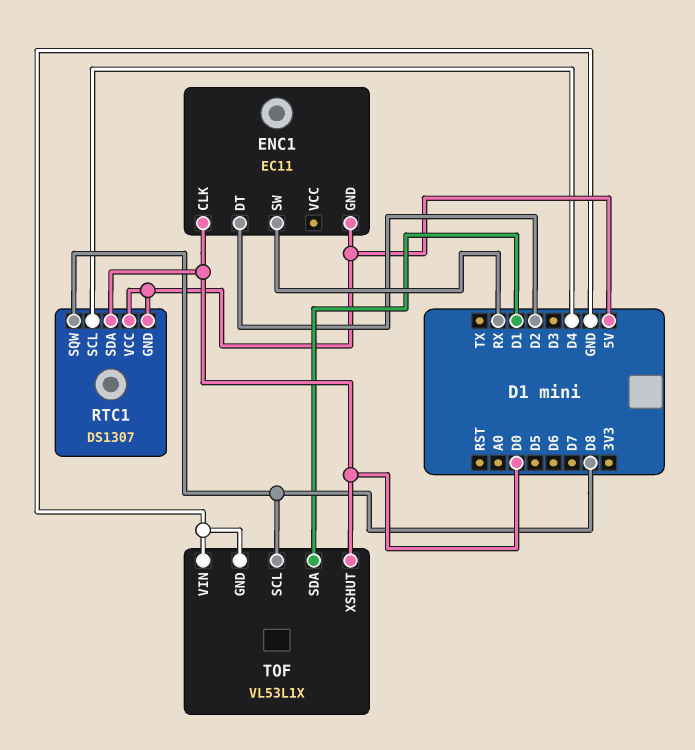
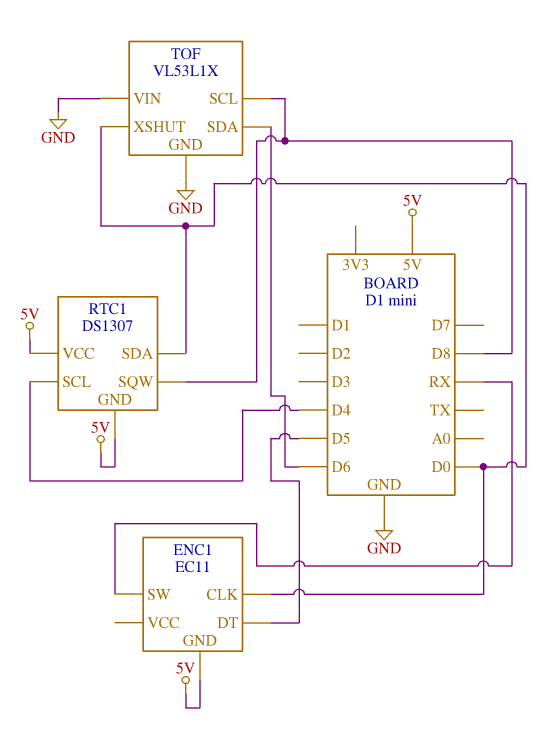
ENC1 pin DT: D2 -> D5
TOF pin SDA: D1 -> D6

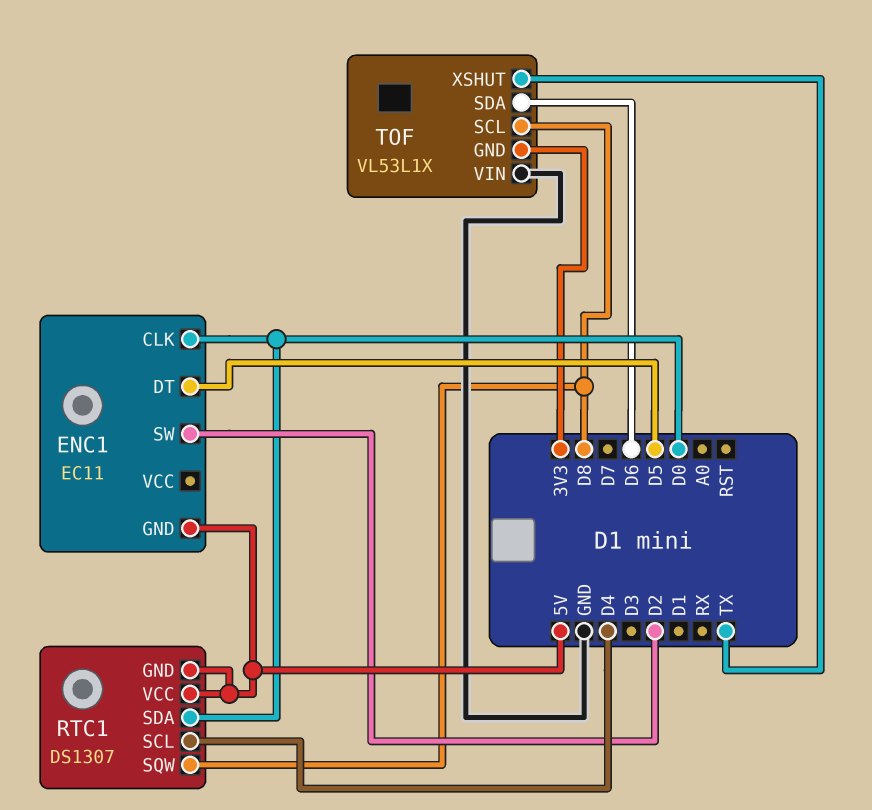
ENC1 pin SW: RX -> D2
TOF pin GND: GND -> 3V3
TOF pin XSHUT: D0 -> TX

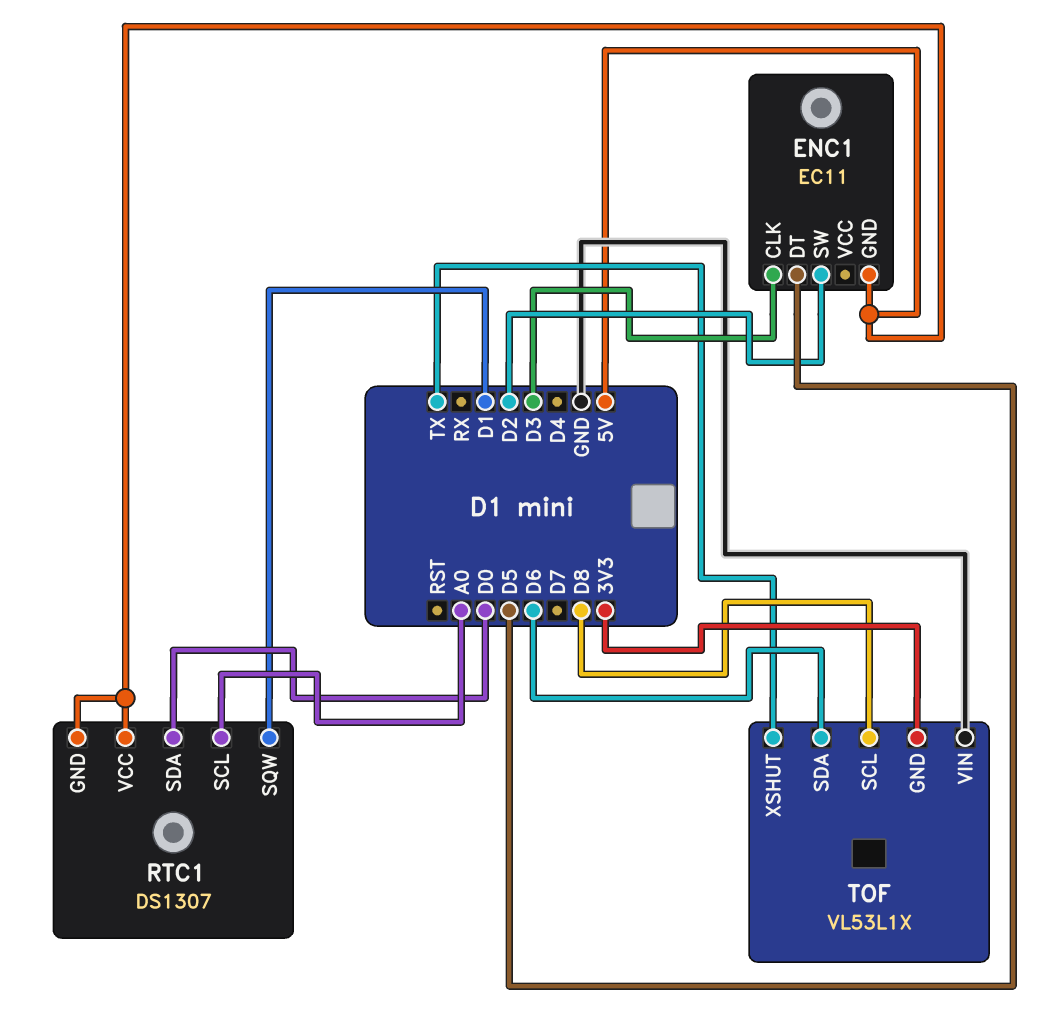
ENC1 pin CLK: D0 -> D3
RTC1 pin SCL: D4 -> A0
RTC1 pin SQW: D8 -> D1

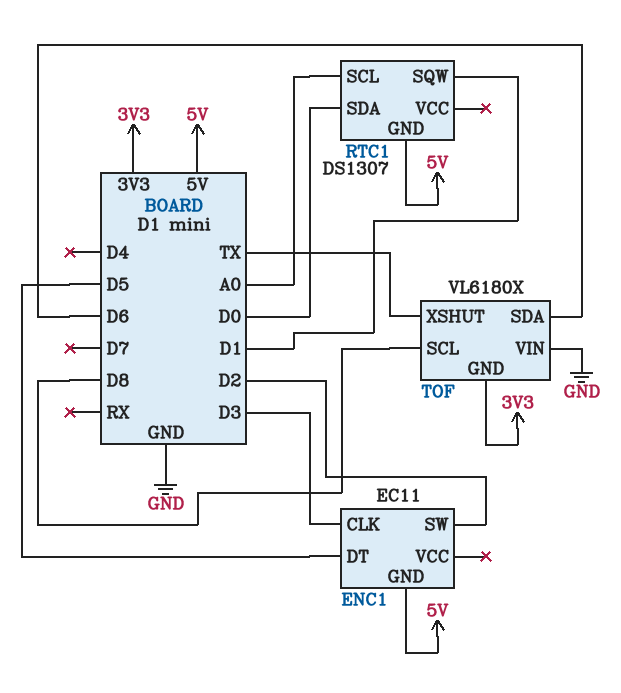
RTC1 pin VCC: 5V -> none
TOF: VL53L1X -> VL6180X

